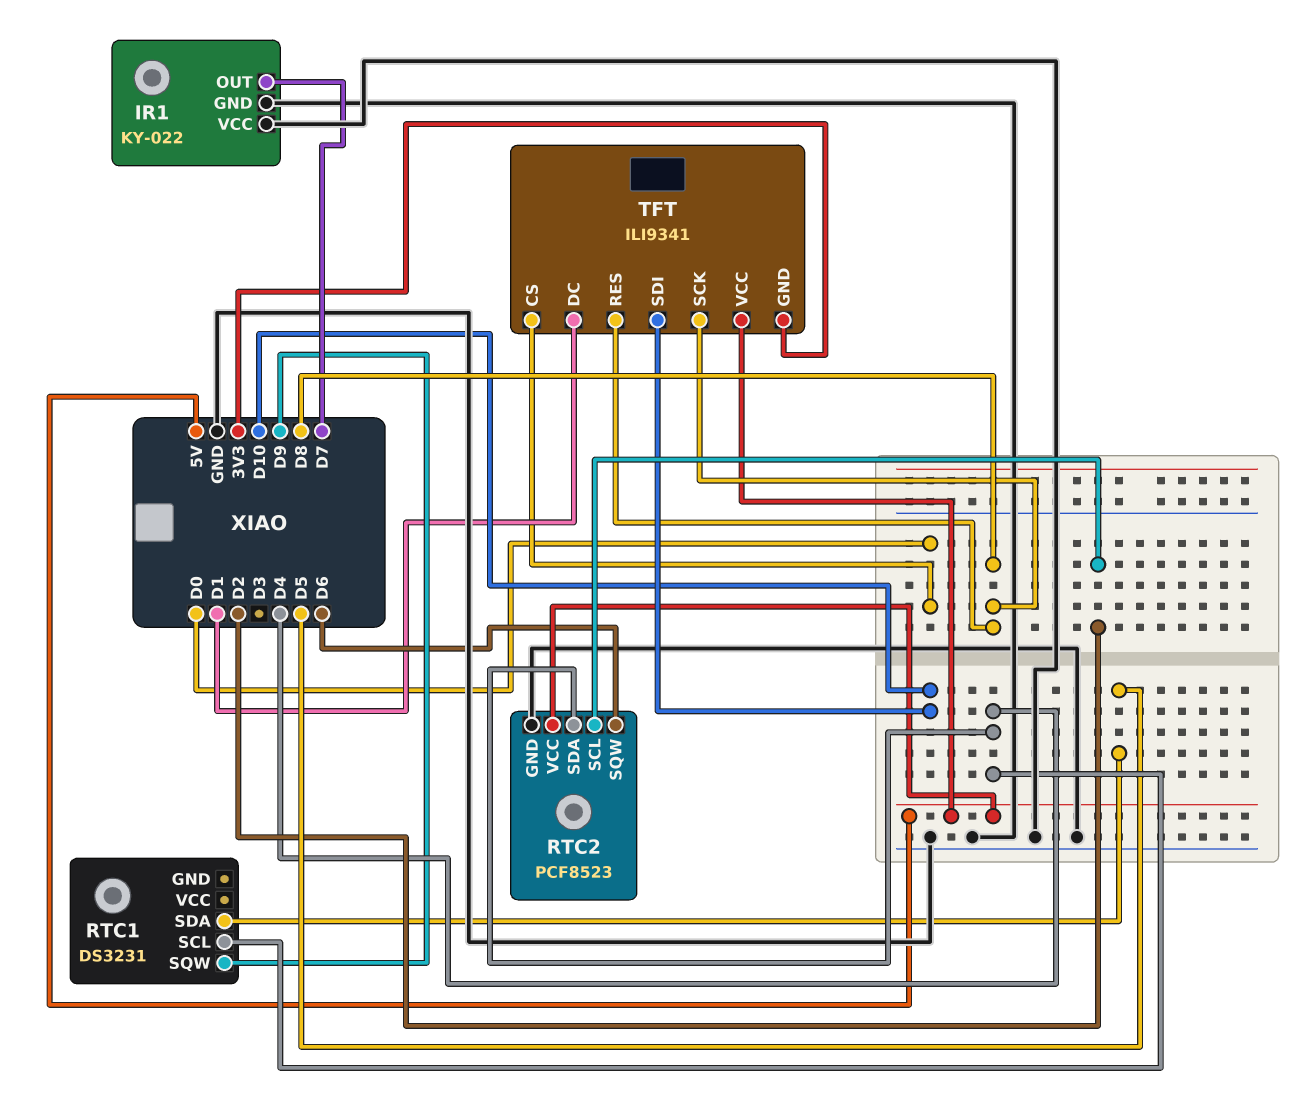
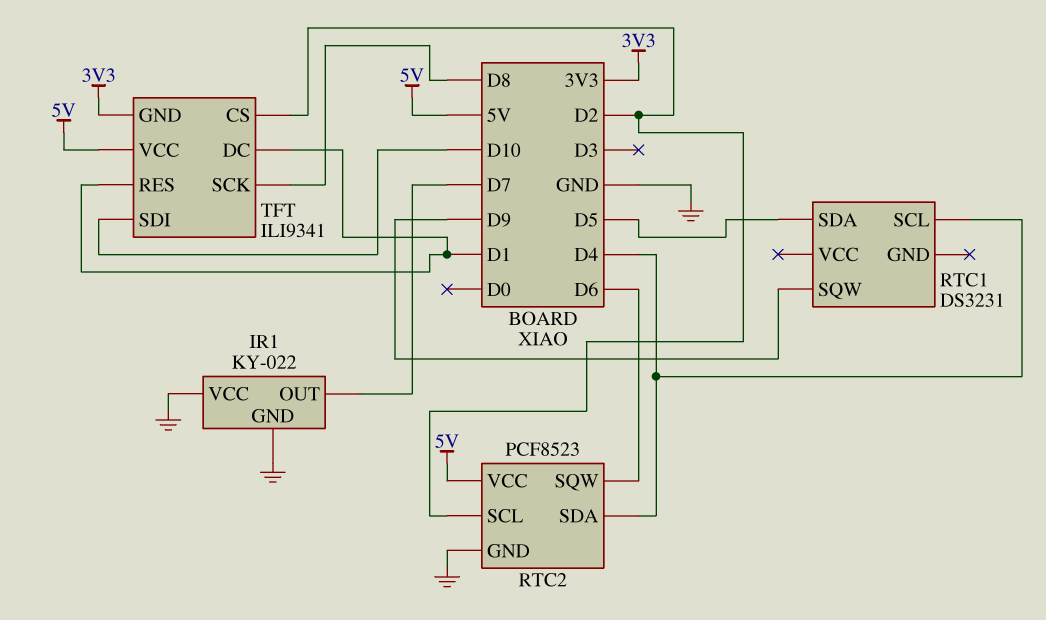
TFT pin CS: D0 -> D2
TFT pin RES: D8 -> D1

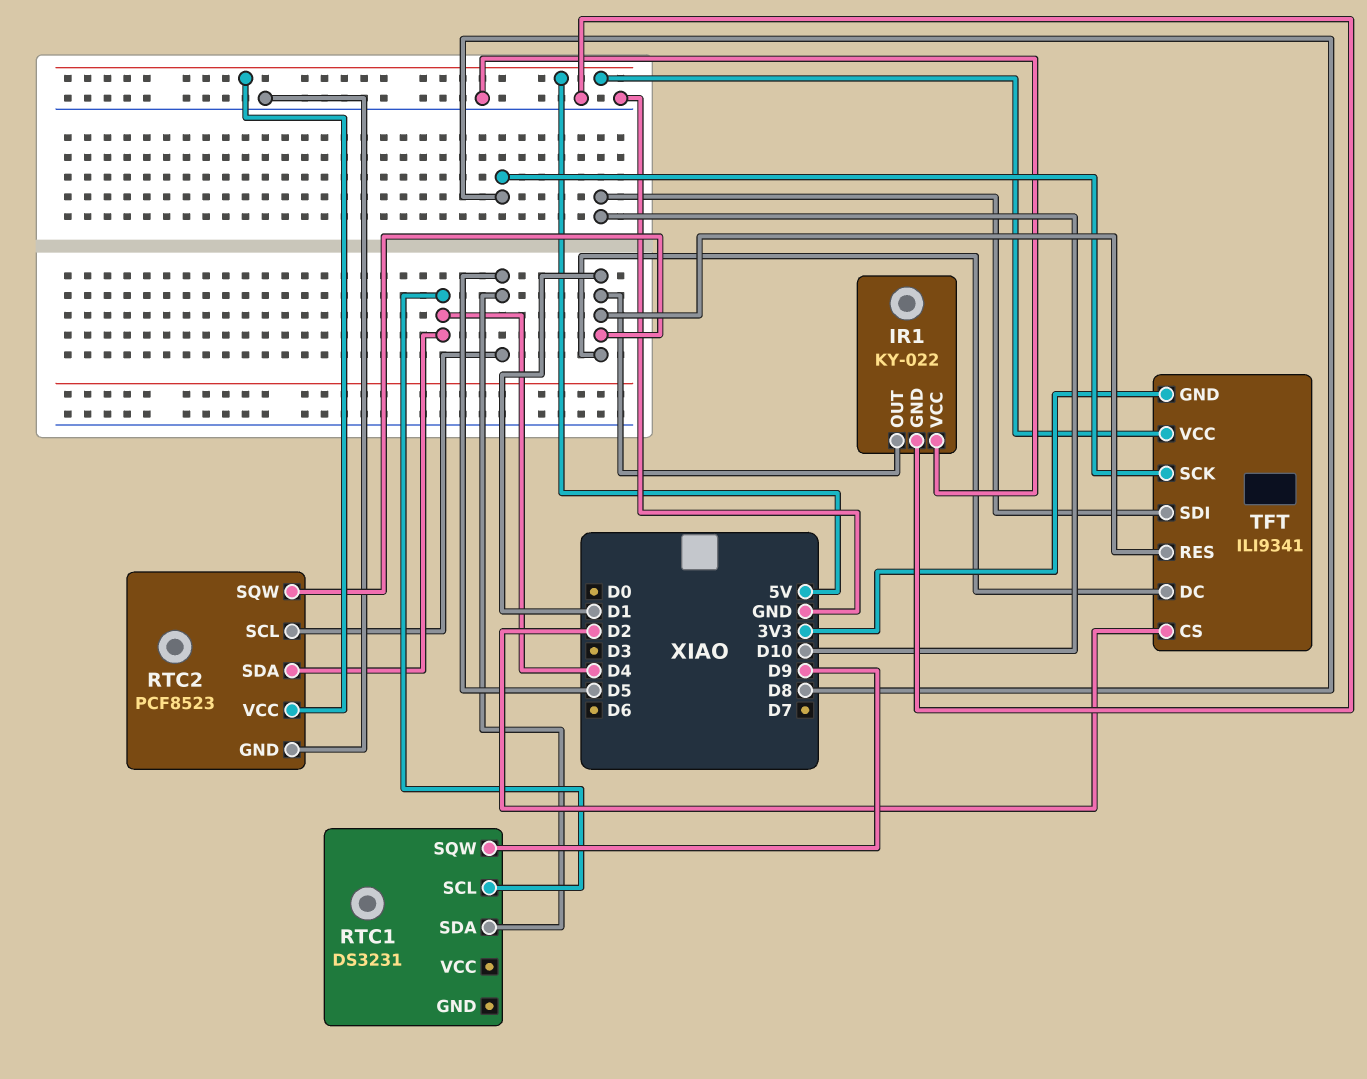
IR1 pin OUT: D7 -> D1
RTC2 pin SCL: D2 -> D5
RTC2 pin SQW: D6 -> D1

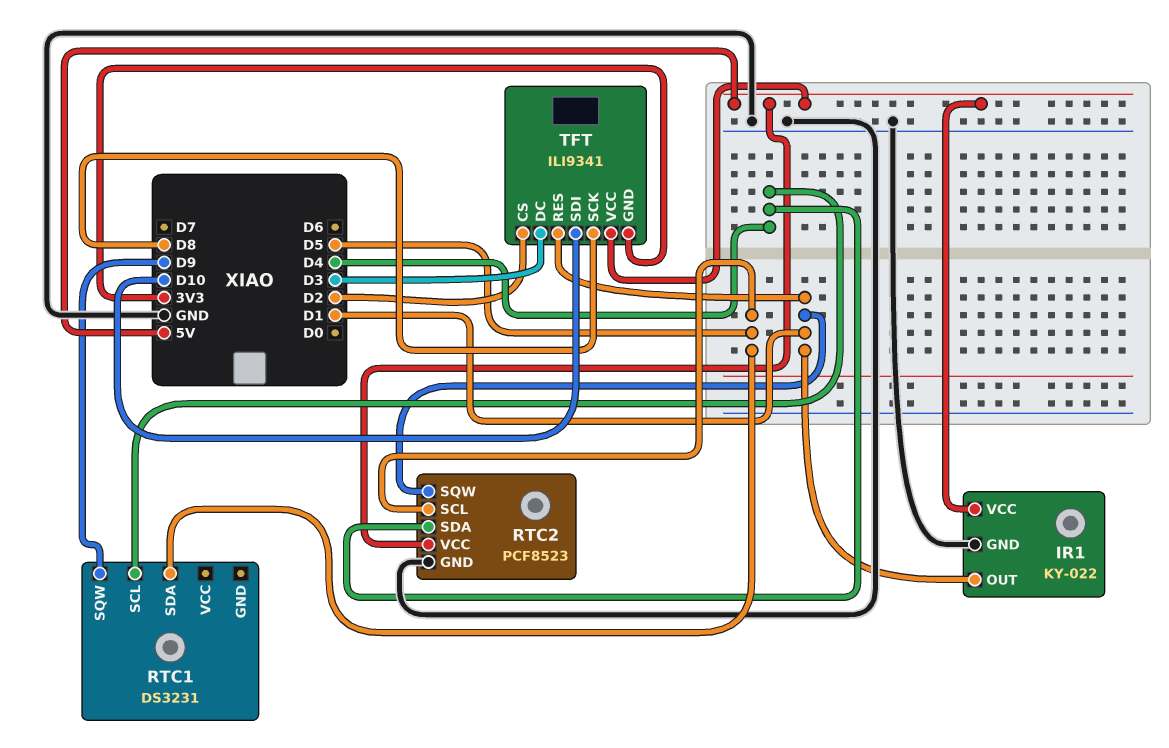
IR1 pin VCC: GND -> 5V
TFT pin DC: D1 -> D3

